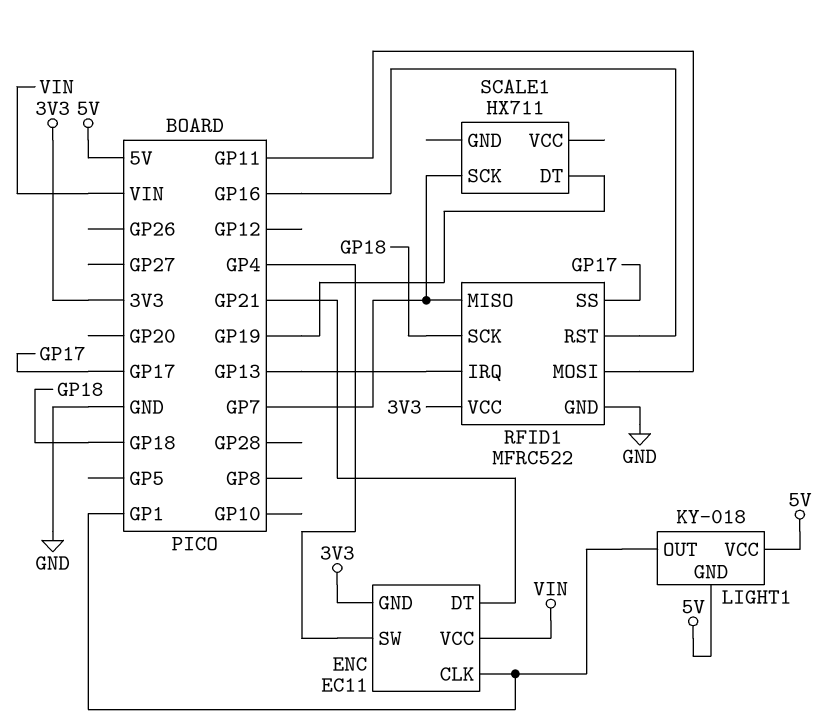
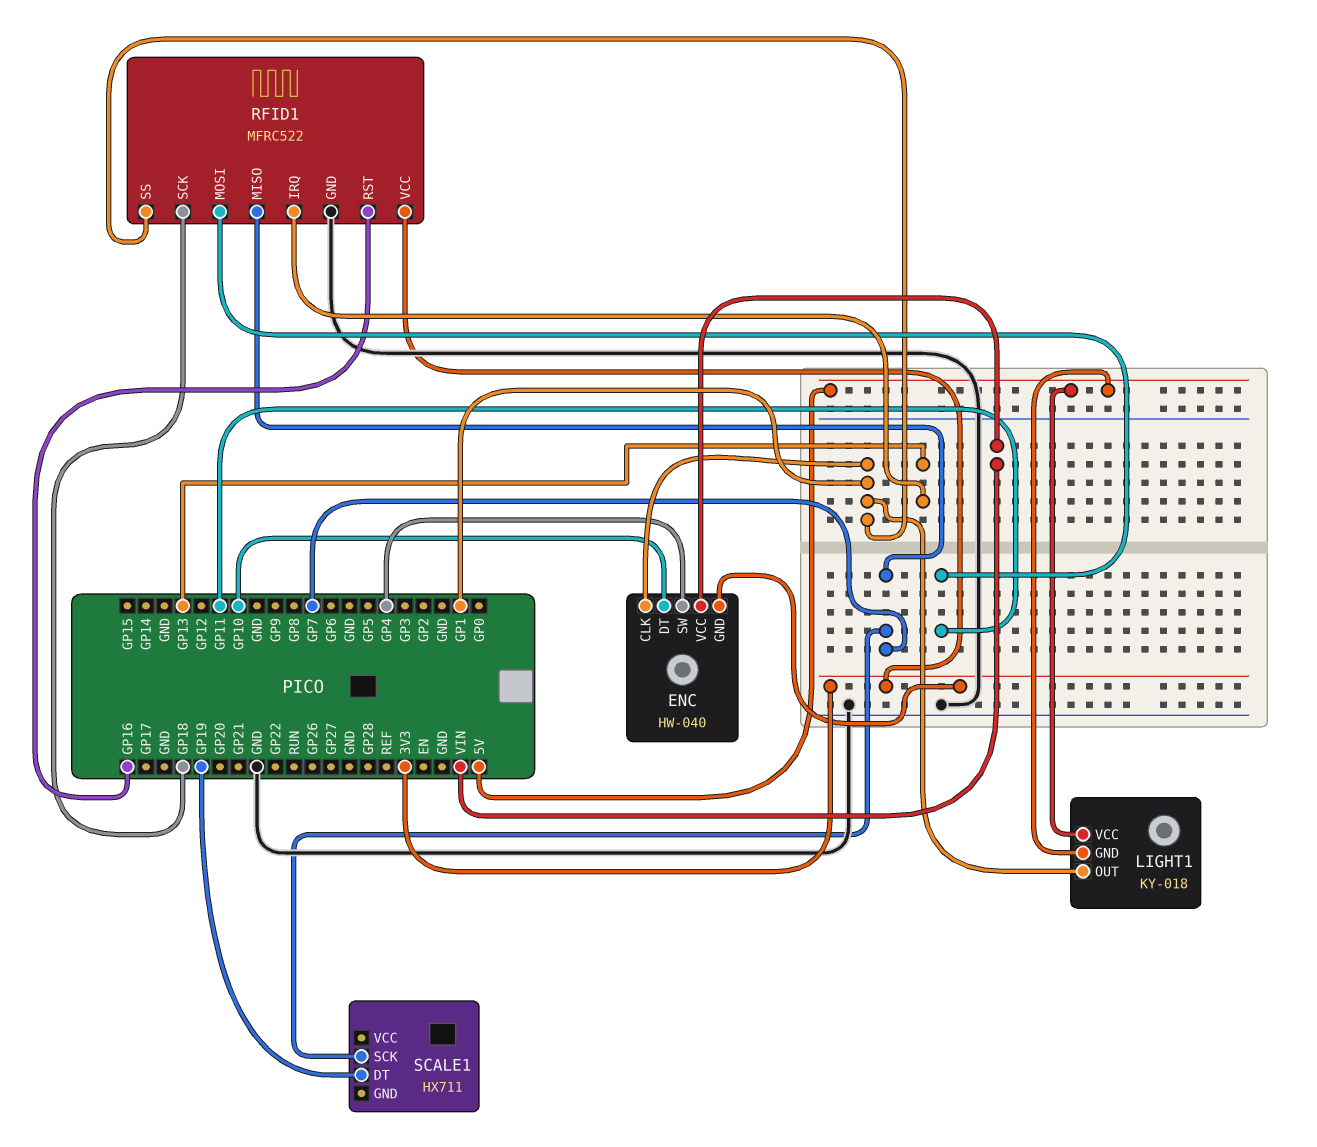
ENC: EC11 -> HW-040
ENC pin DT: GP21 -> GP10
RFID1 pin SS: GP17 -> GP1

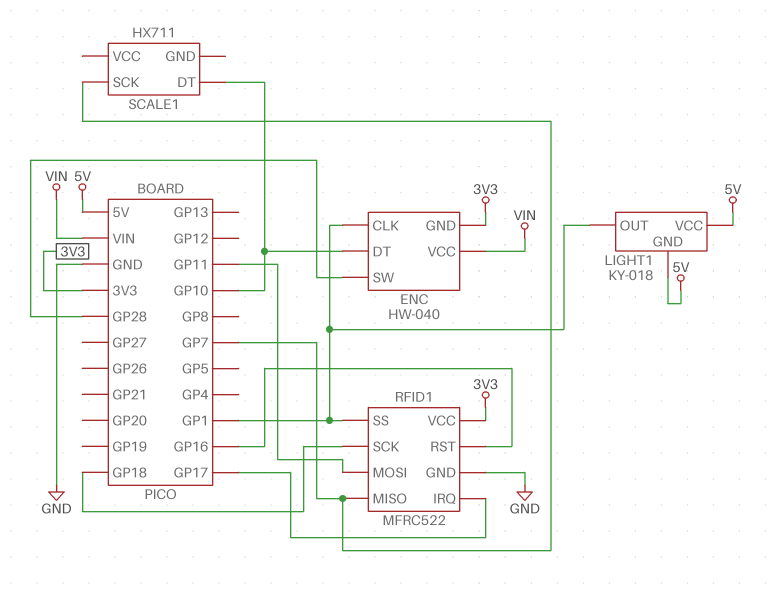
ENC pin SW: GP4 -> GP28
RFID1 pin IRQ: GP13 -> GP17
SCALE1 pin DT: GP19 -> GP10

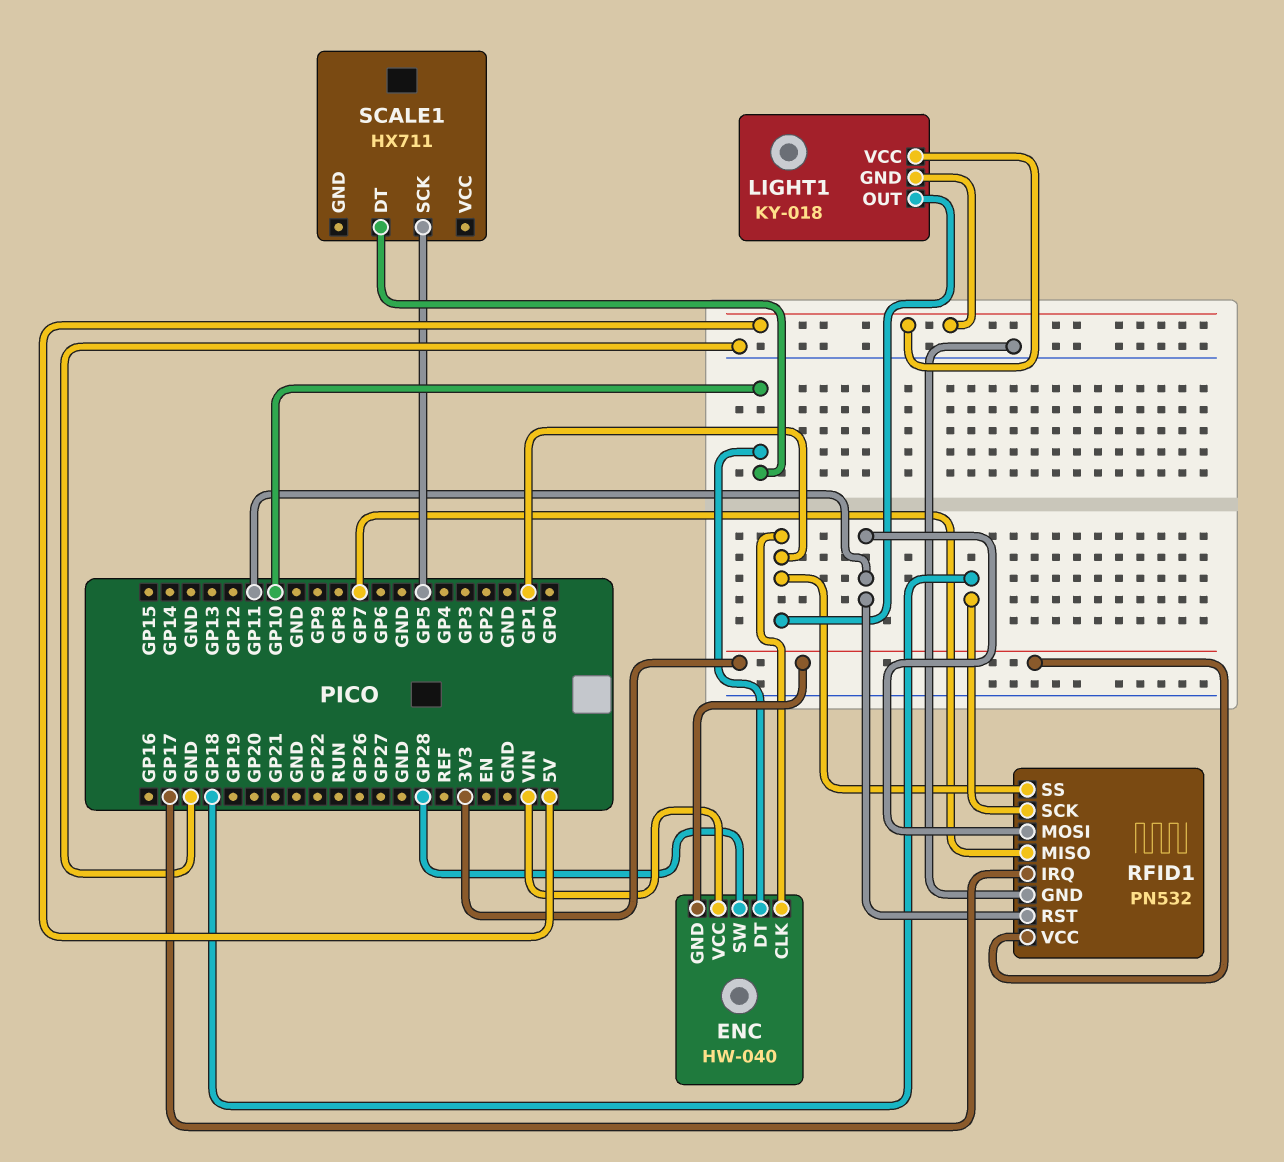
RFID1: MFRC522 -> PN532
RFID1 pin RST: GP16 -> GP11
SCALE1 pin SCK: GP7 -> GP5

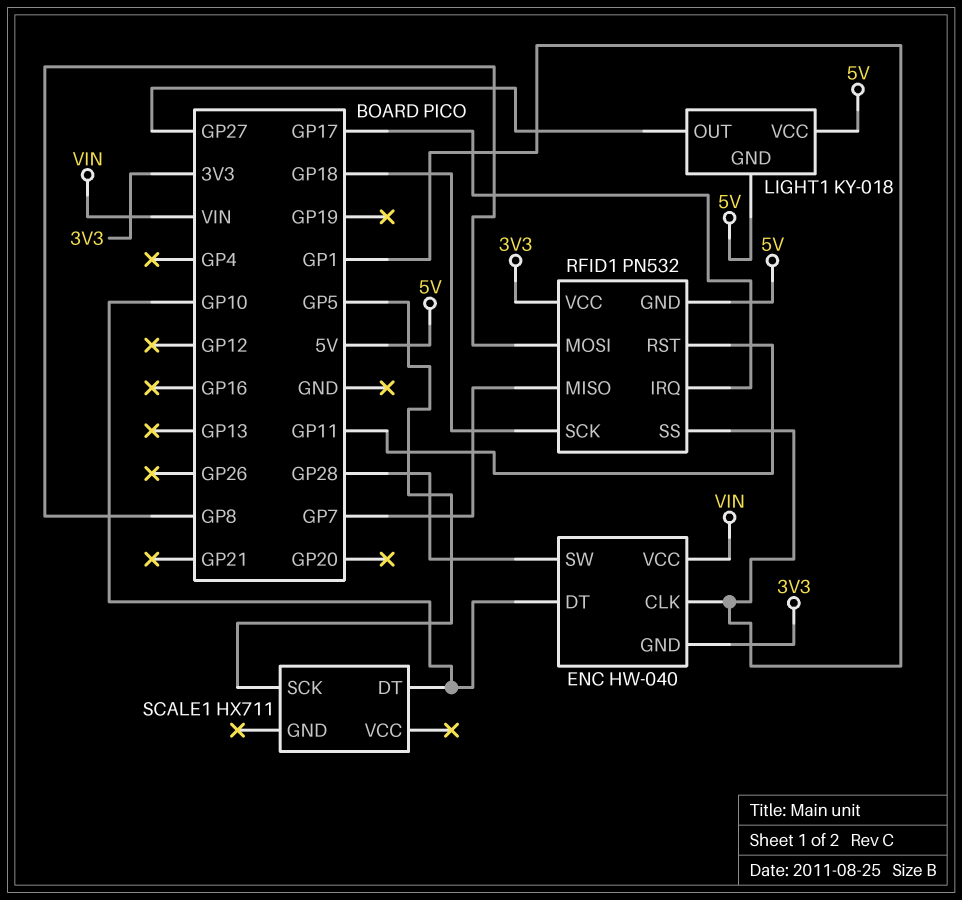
LIGHT1 pin OUT: GP1 -> GP27
RFID1 pin GND: GND -> 5V
RFID1 pin MOSI: GP11 -> GP8

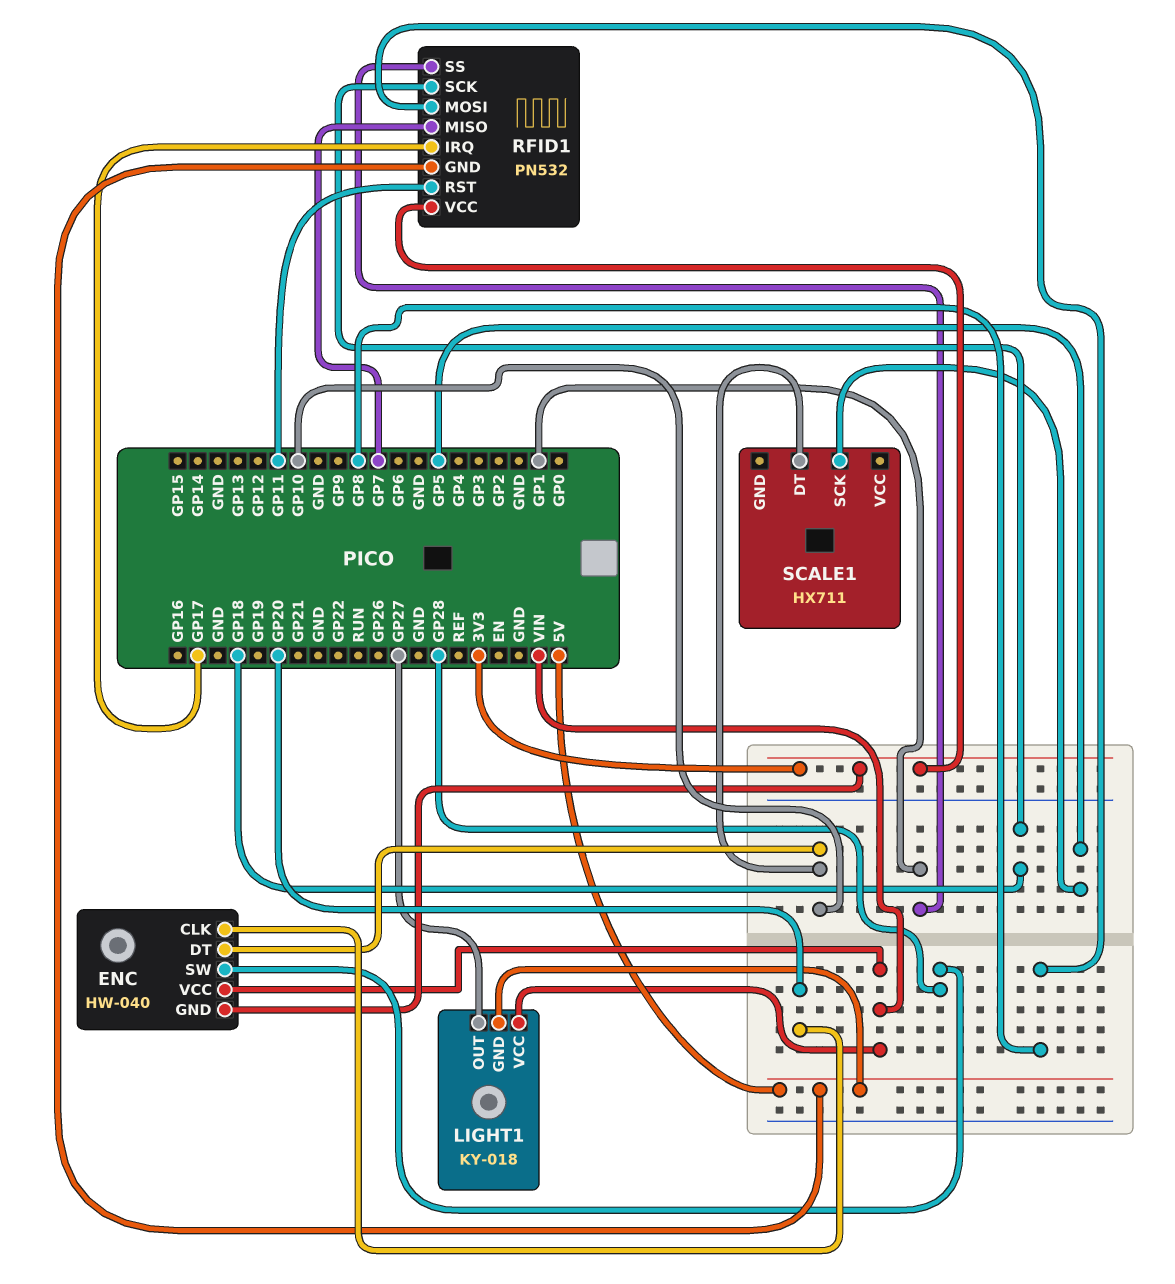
ENC pin CLK: GP1 -> GP20
LIGHT1 pin VCC: 5V -> VIN

